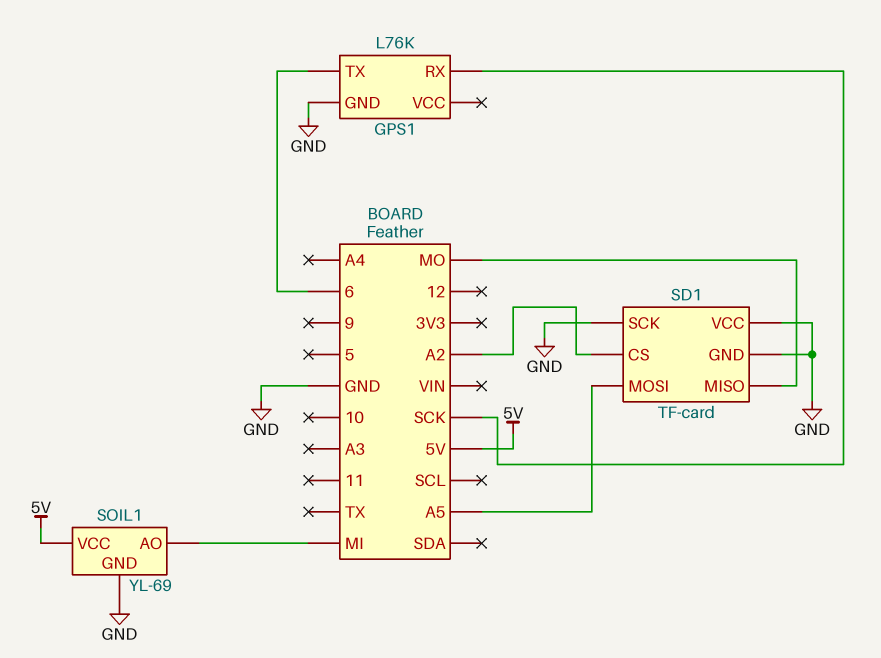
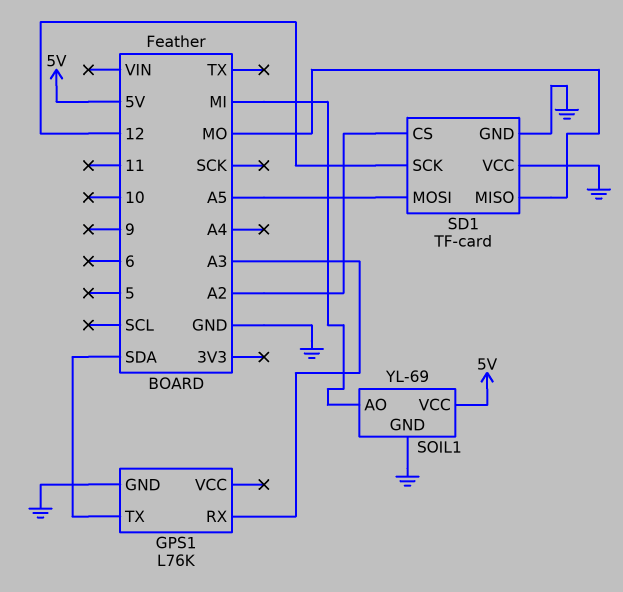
GPS1 pin RX: SCK -> A3
GPS1 pin TX: 6 -> SDA
SD1 pin SCK: GND -> 12

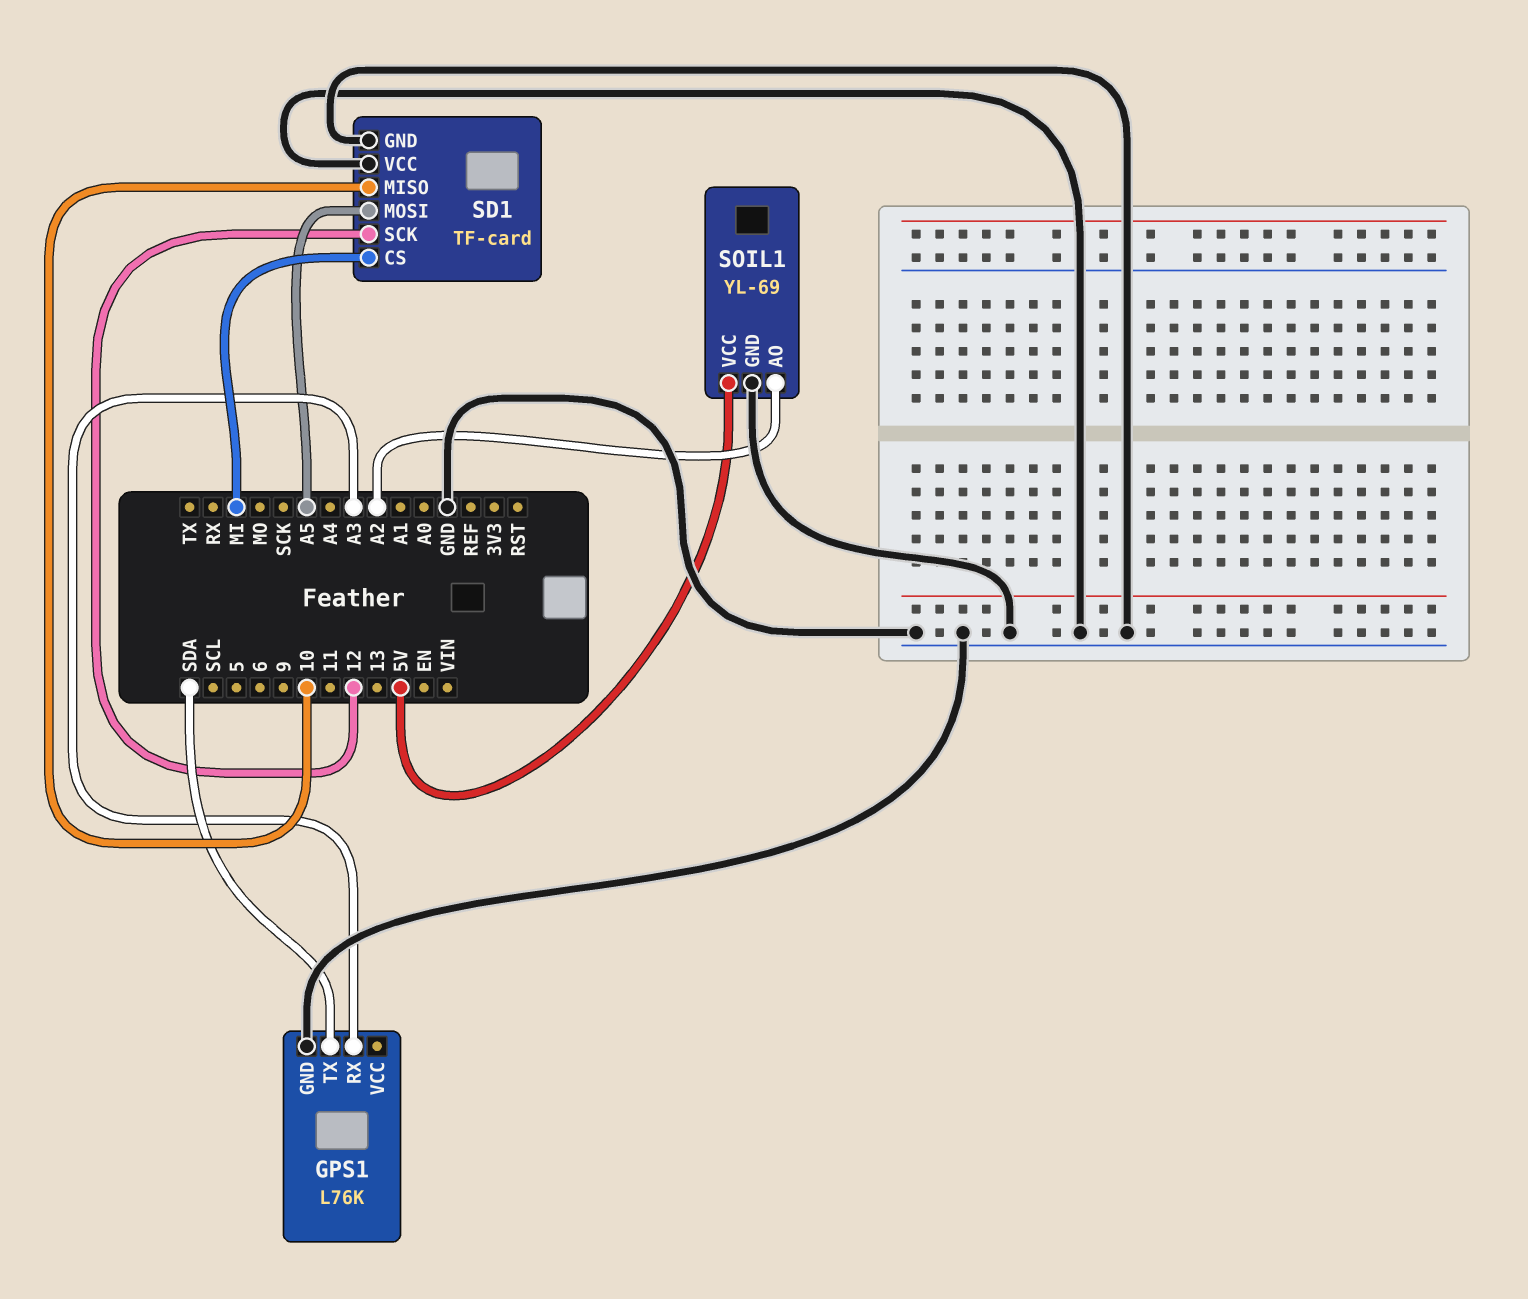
SD1 pin CS: A2 -> MI
SD1 pin MISO: MO -> 10
SOIL1 pin AO: MI -> A2

